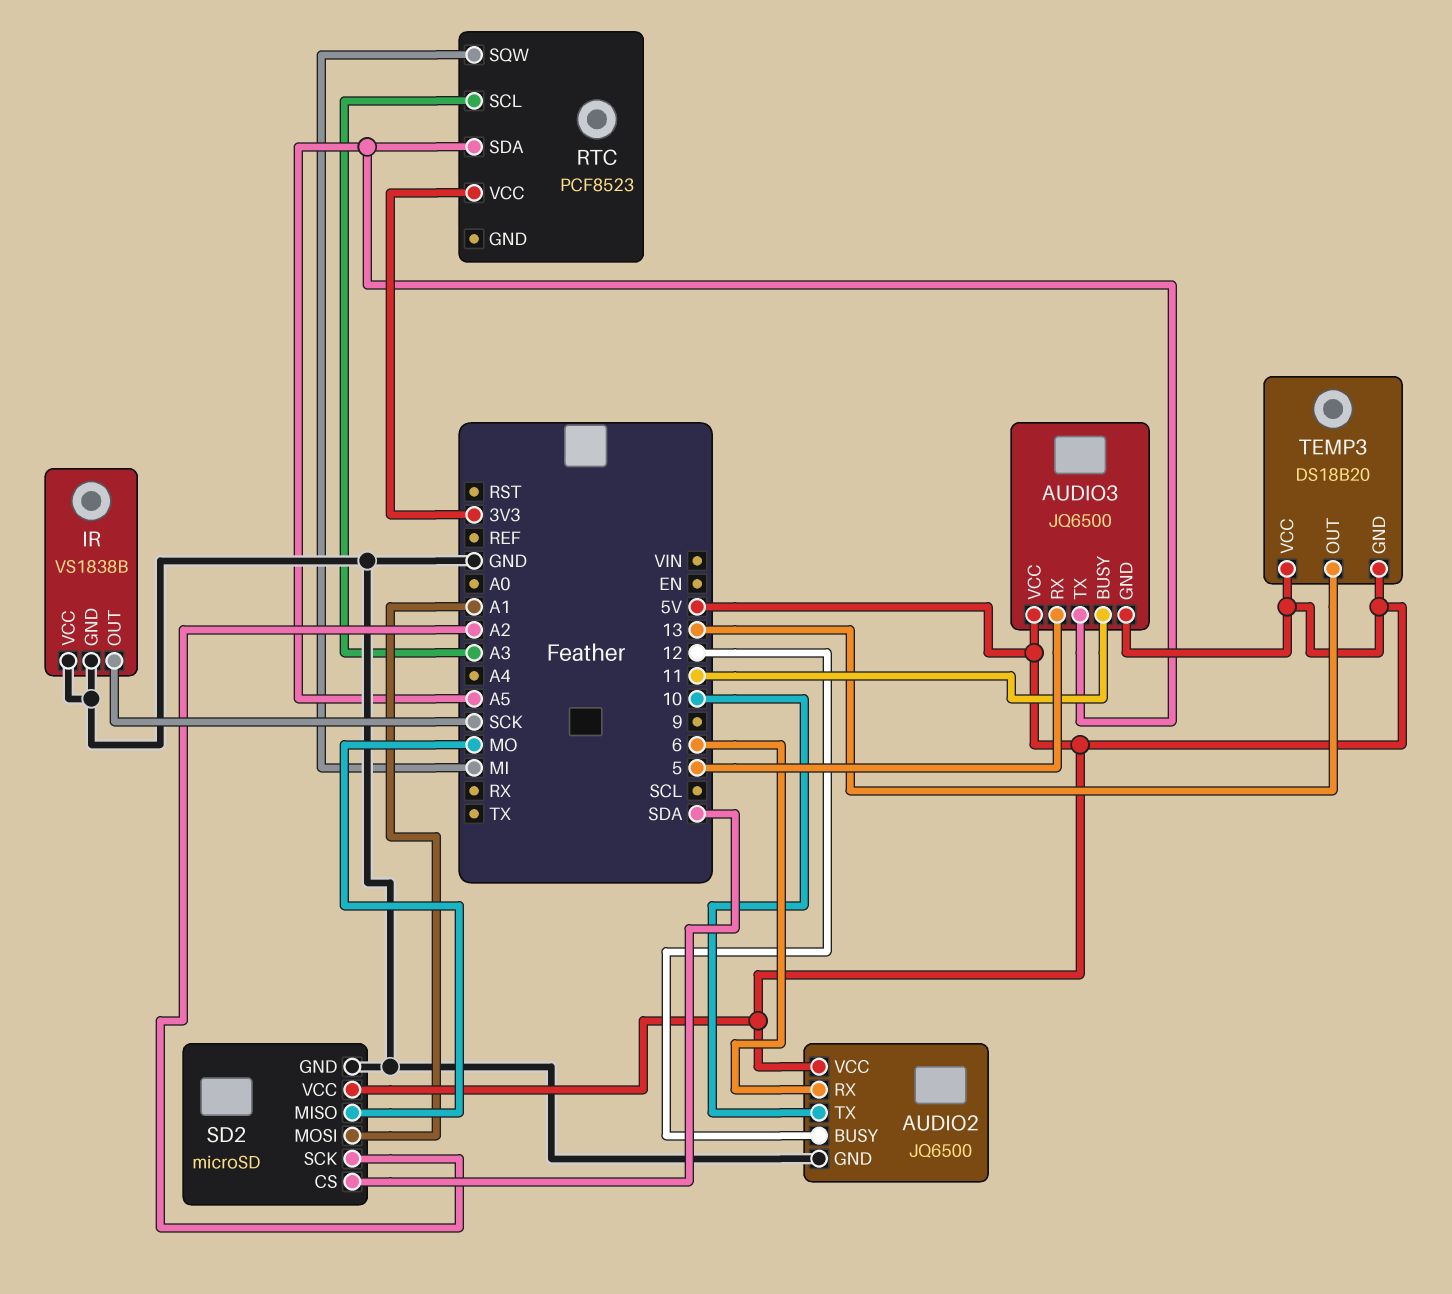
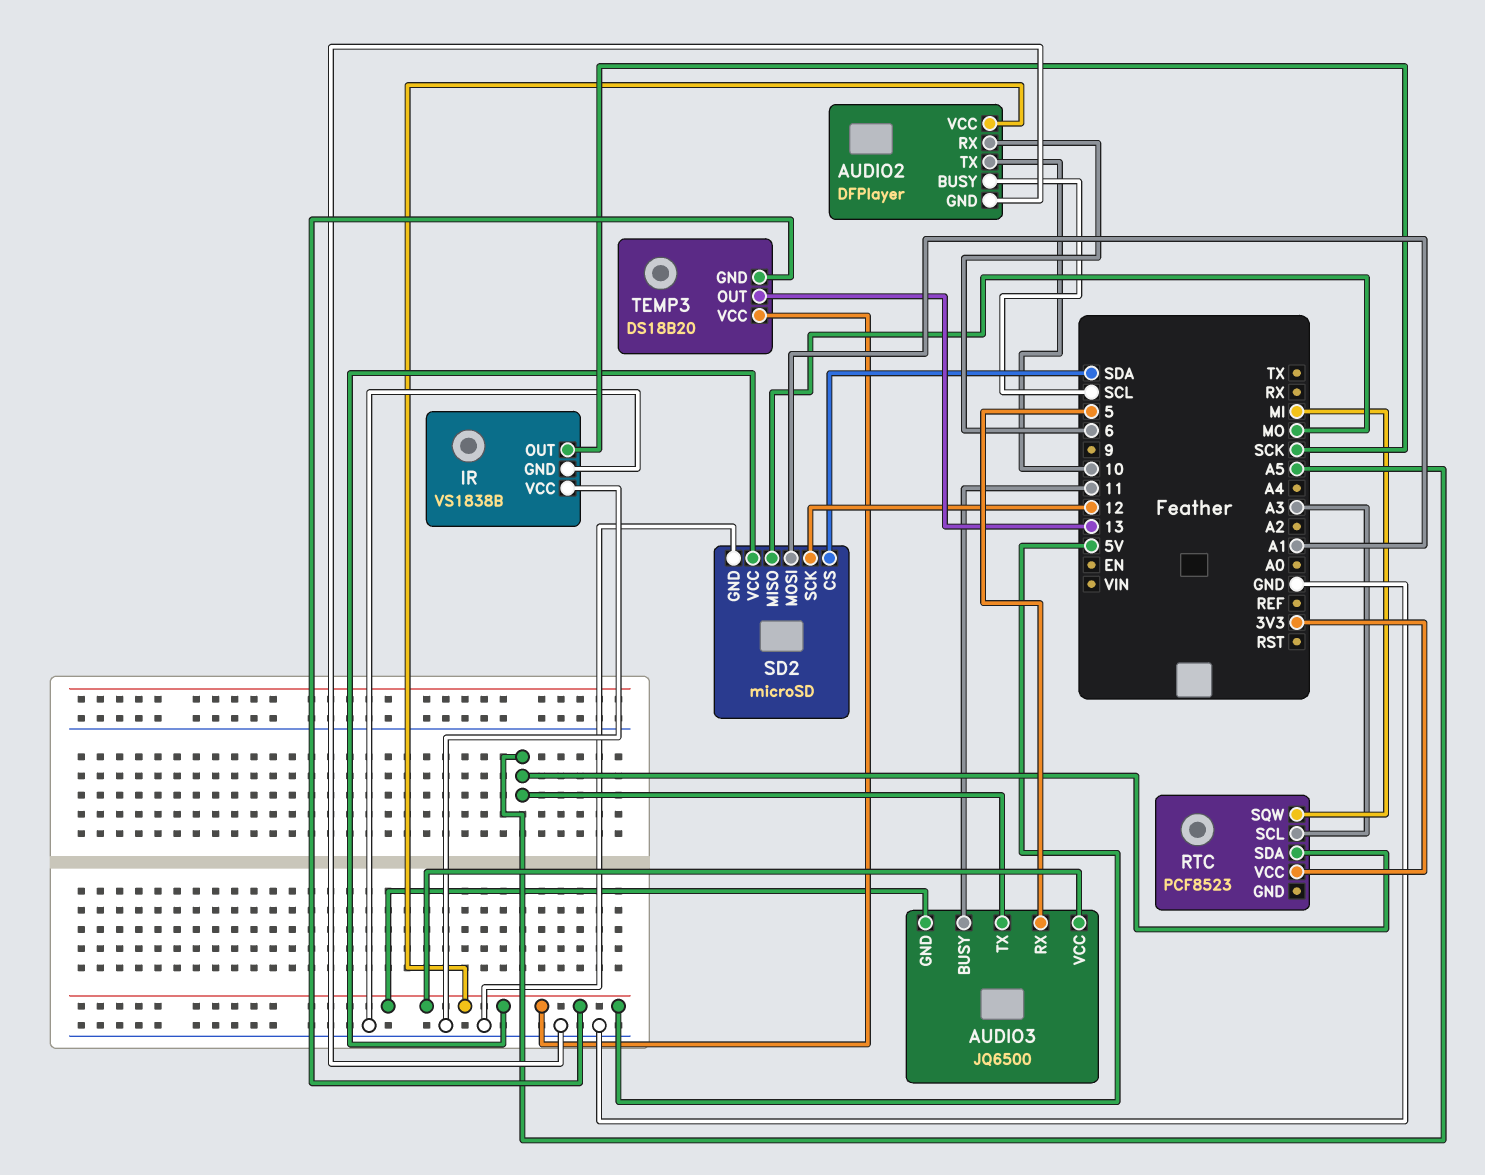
AUDIO2: JQ6500 -> DFPlayer
AUDIO2 pin BUSY: 12 -> SCL
SD2 pin SCK: A2 -> 12

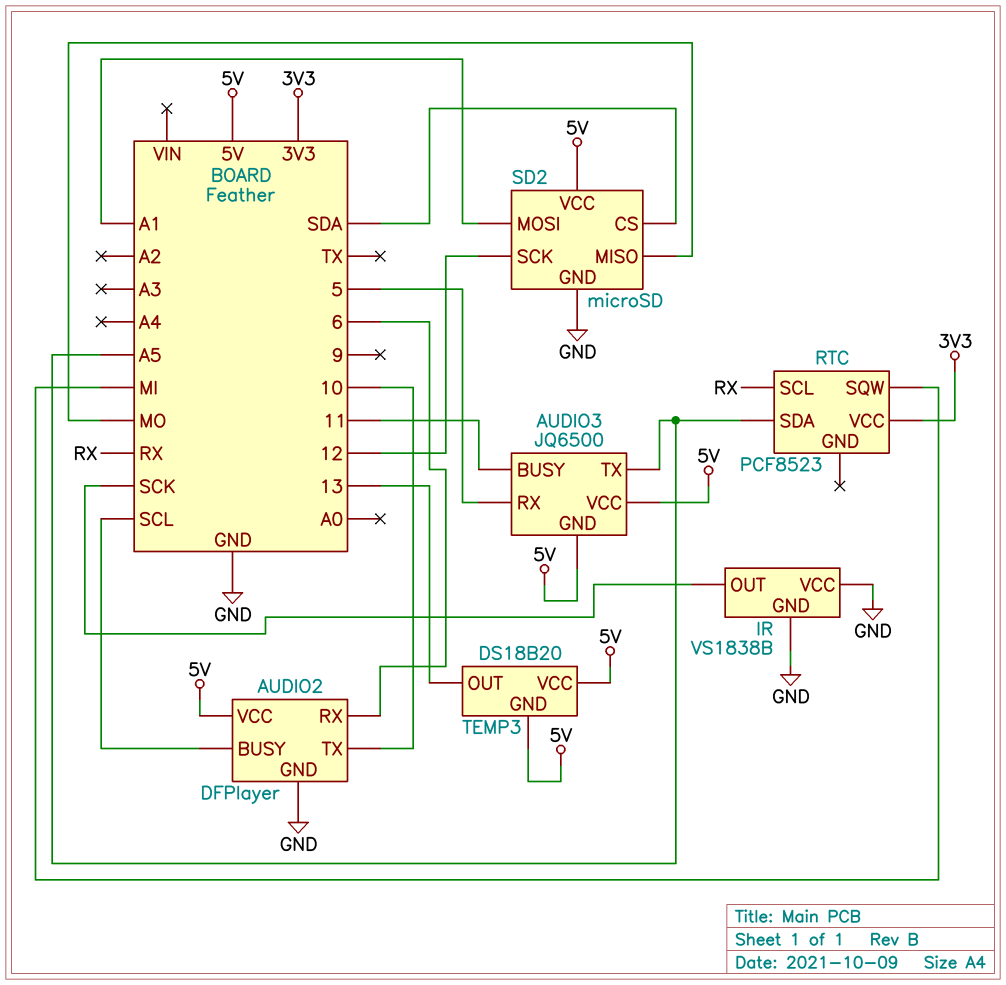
RTC pin SCL: A3 -> RX

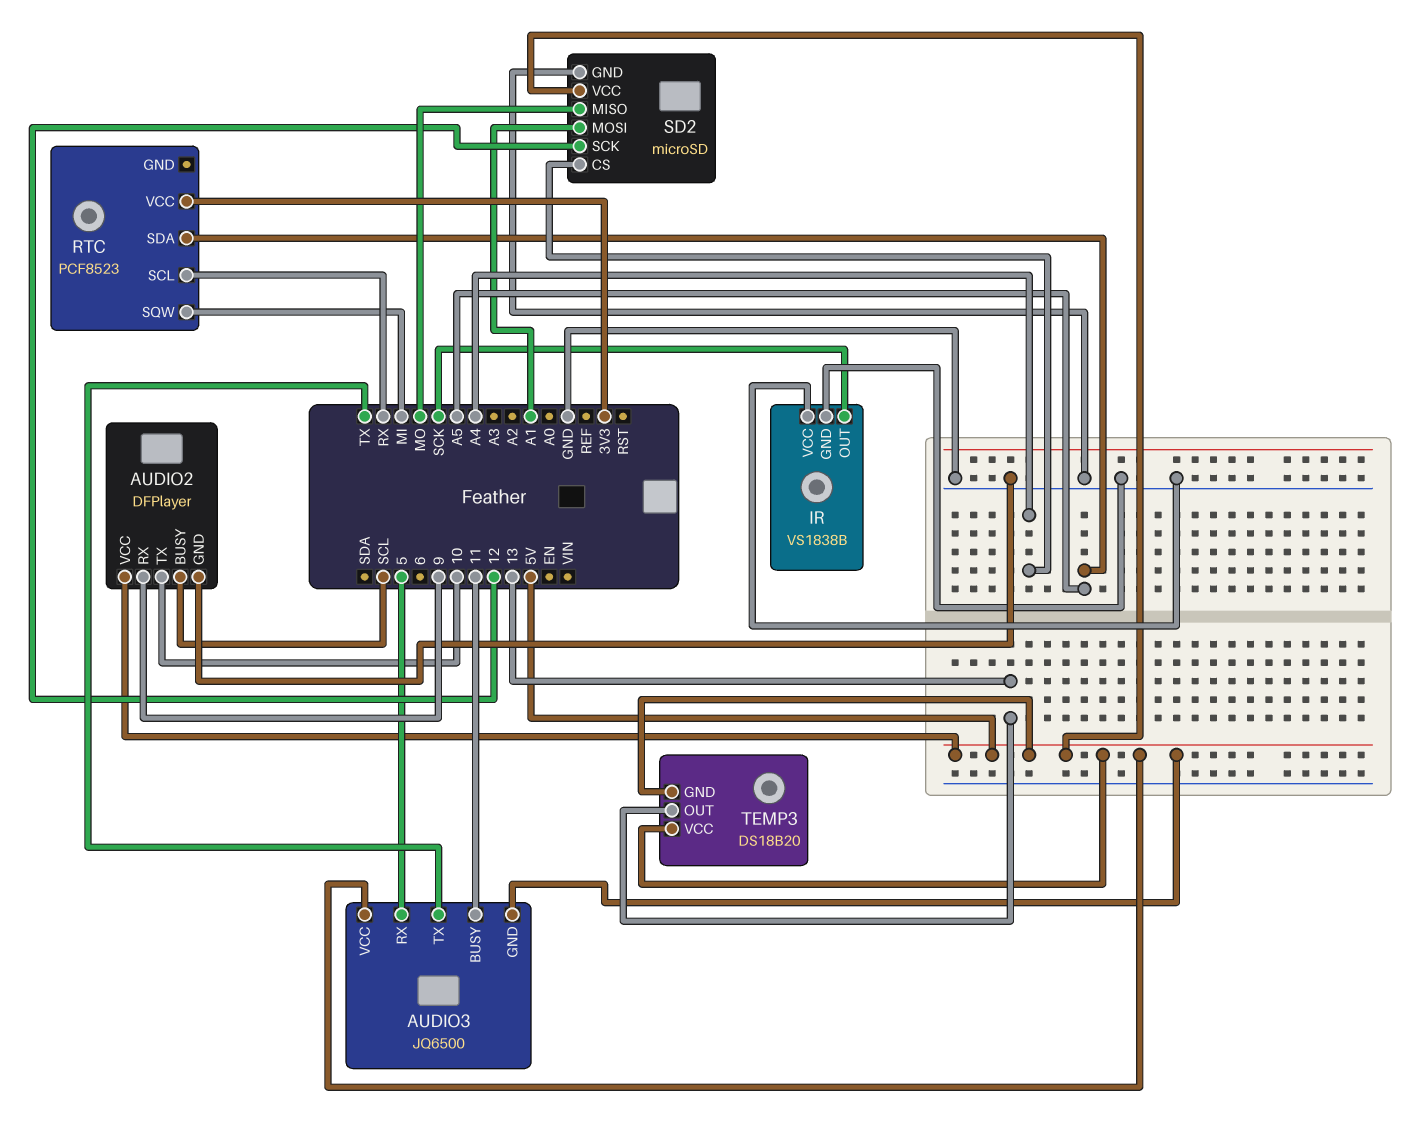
AUDIO2 pin RX: 6 -> 9
AUDIO3 pin TX: A5 -> TX
SD2 pin CS: SDA -> A4

